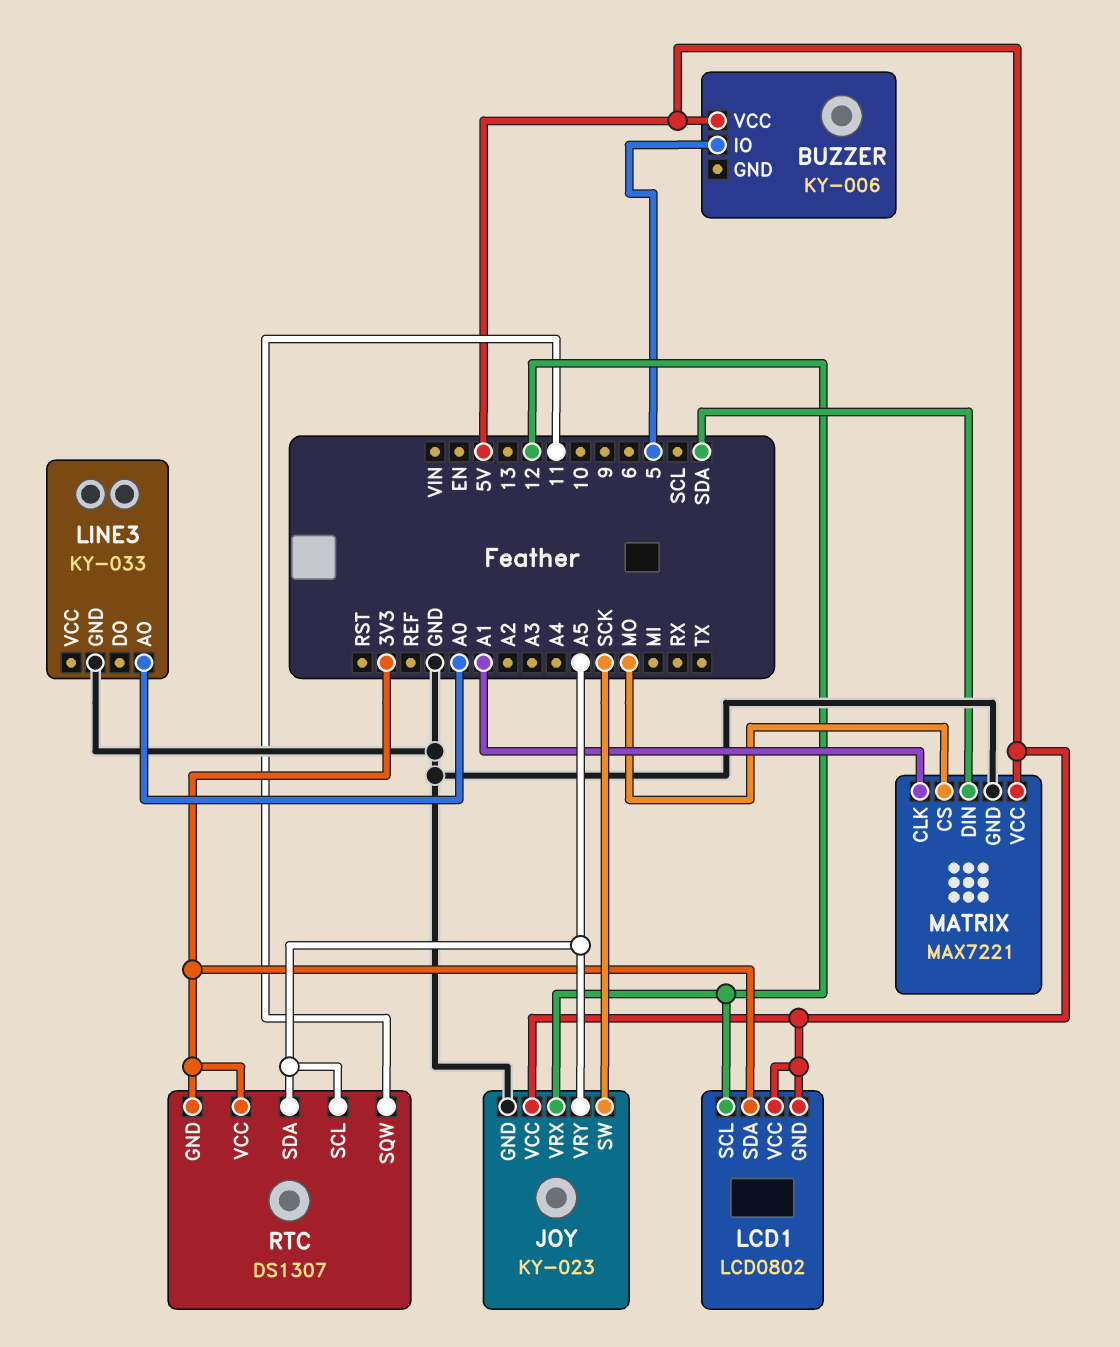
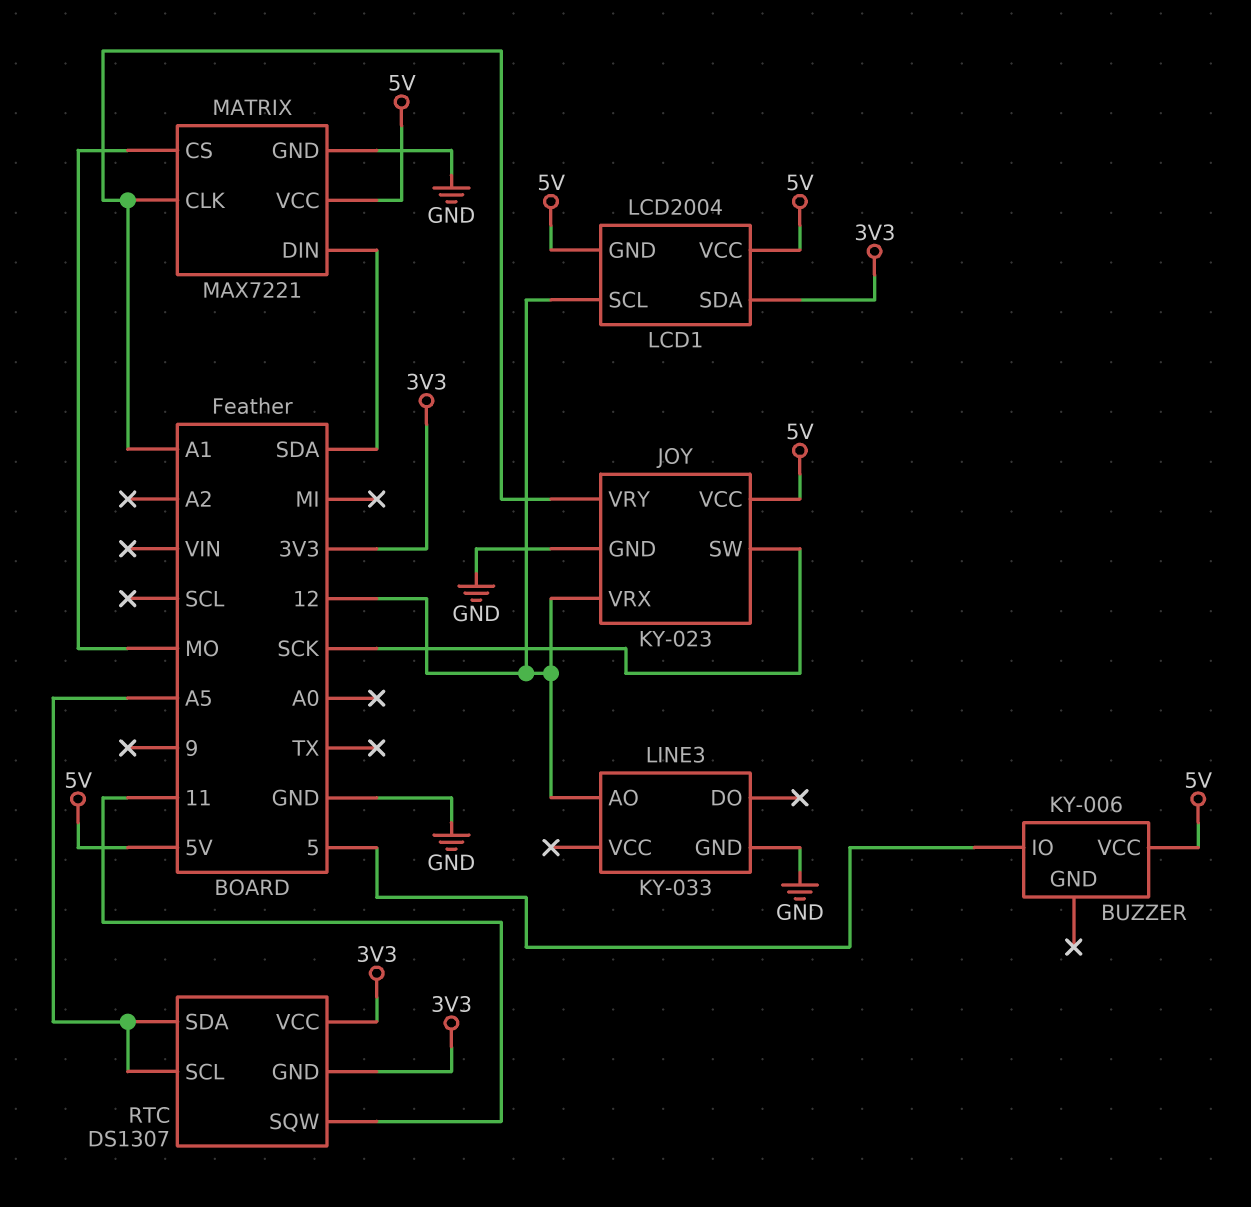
JOY pin VRY: A5 -> A1
LCD1: LCD0802 -> LCD2004
LINE3 pin AO: A0 -> 12

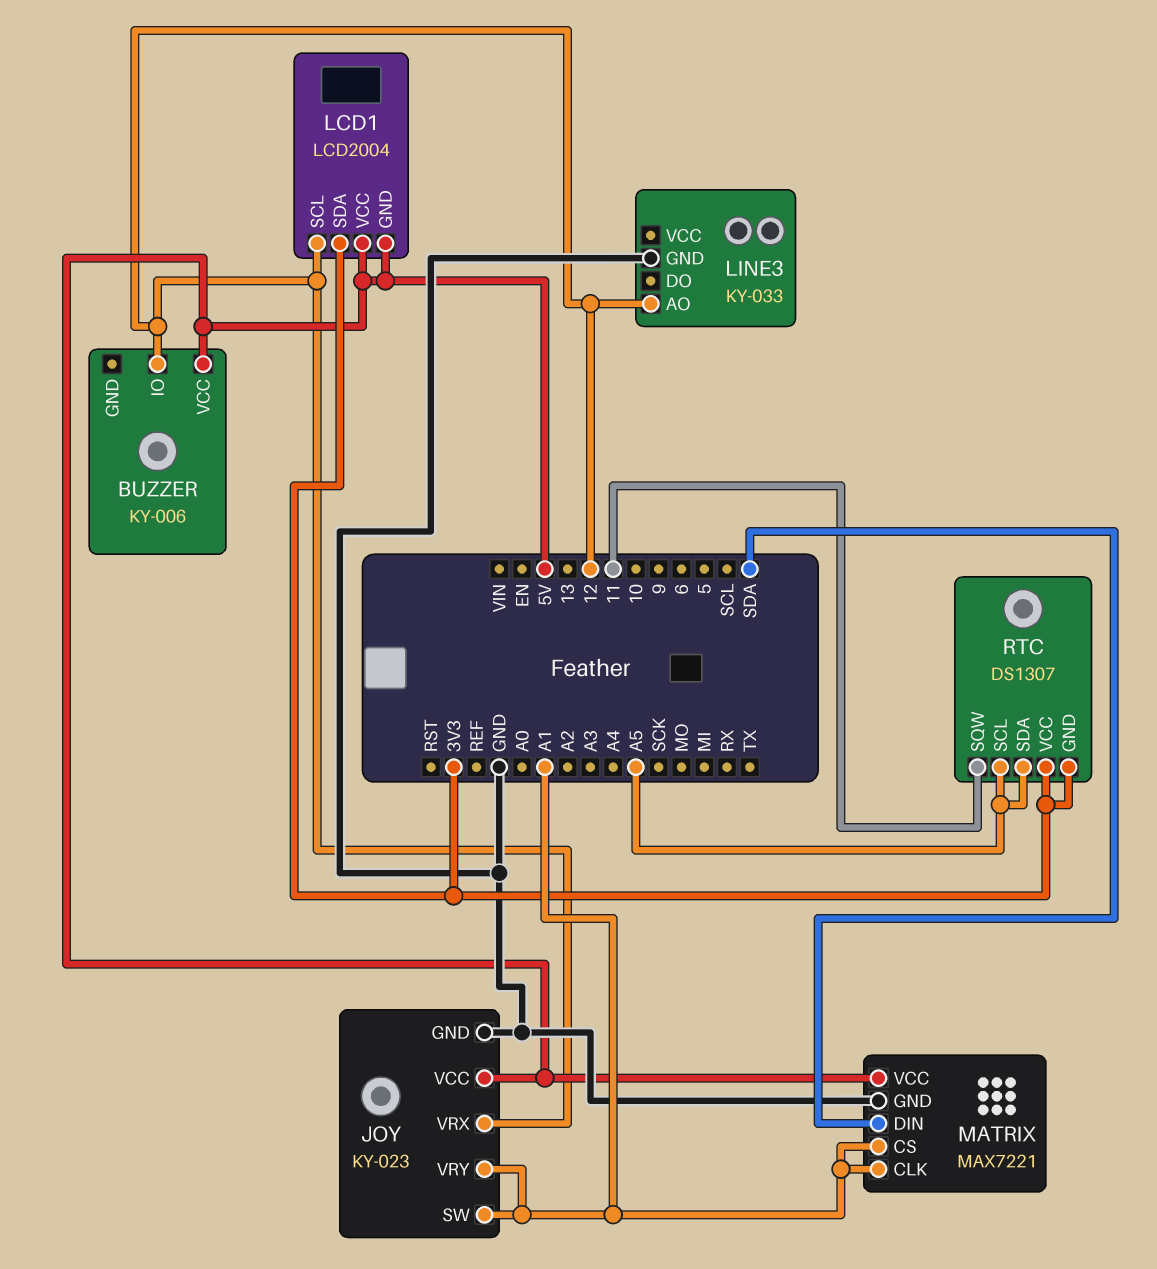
BUZZER pin IO: 5 -> 12
JOY pin SW: SCK -> A1
MATRIX pin CS: MO -> A1

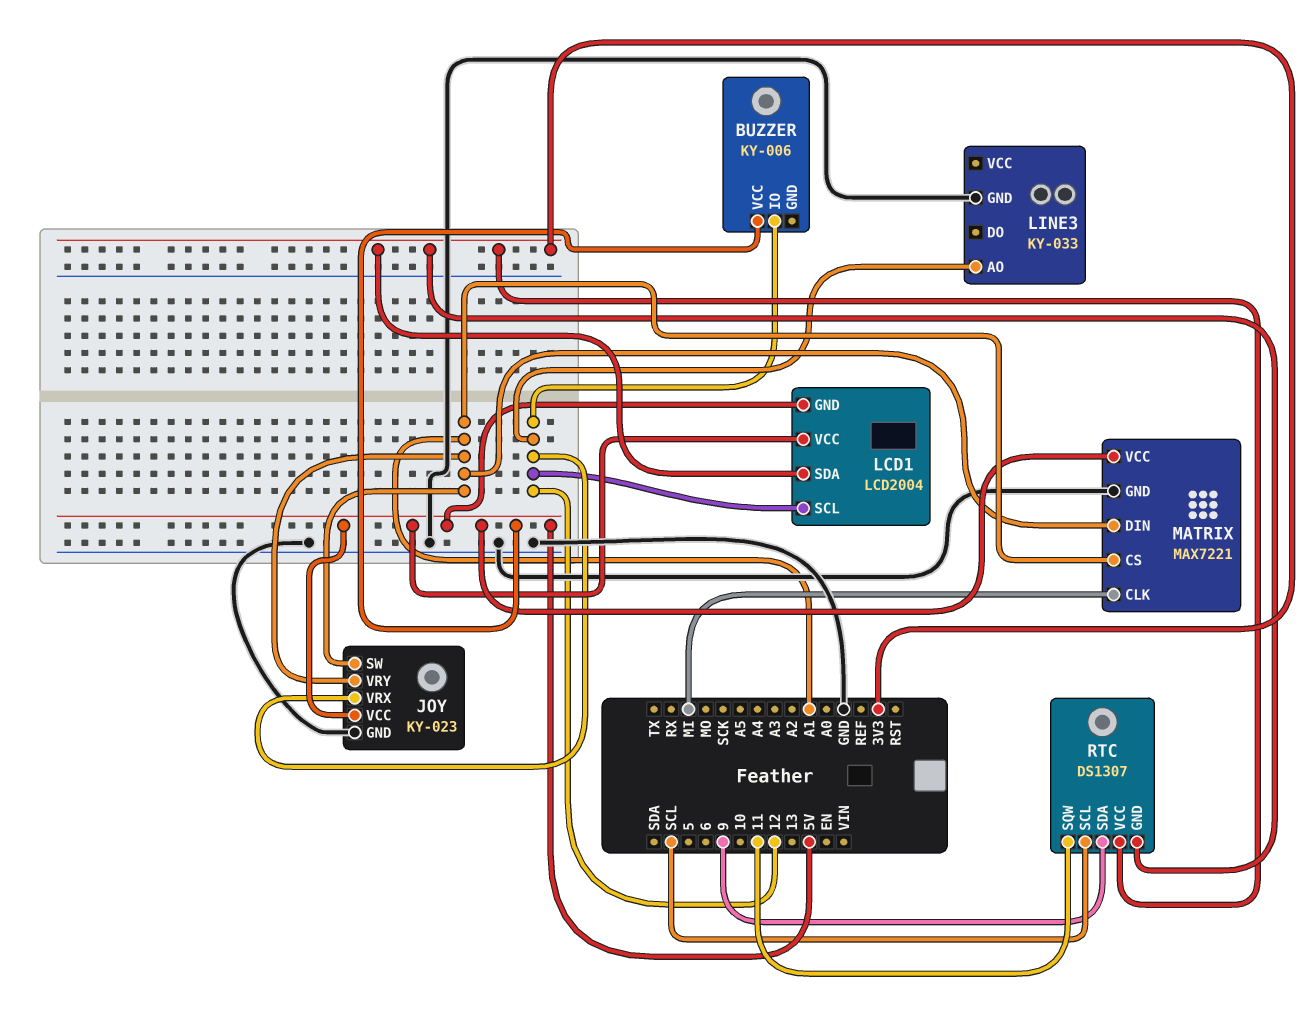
MATRIX pin CLK: A1 -> MI
MATRIX pin DIN: SDA -> A1
RTC pin SCL: A5 -> SCL
RTC pin SDA: A5 -> 9

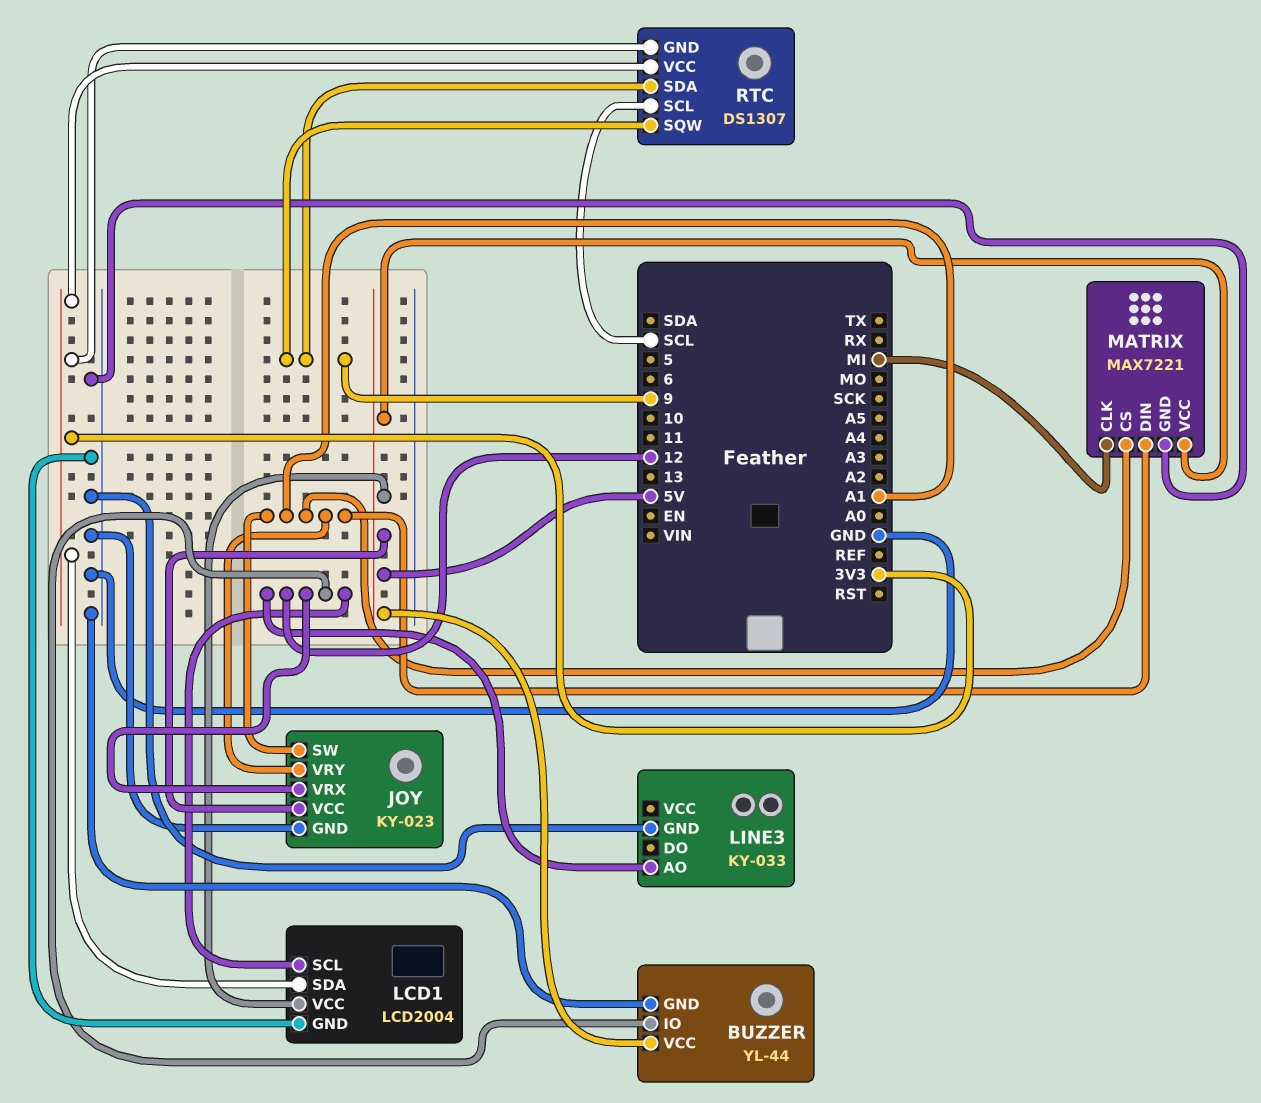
BUZZER: KY-006 -> YL-44
BUZZER pin GND: none -> GND
LCD1 pin GND: 5V -> GND
RTC pin SQW: 11 -> 9

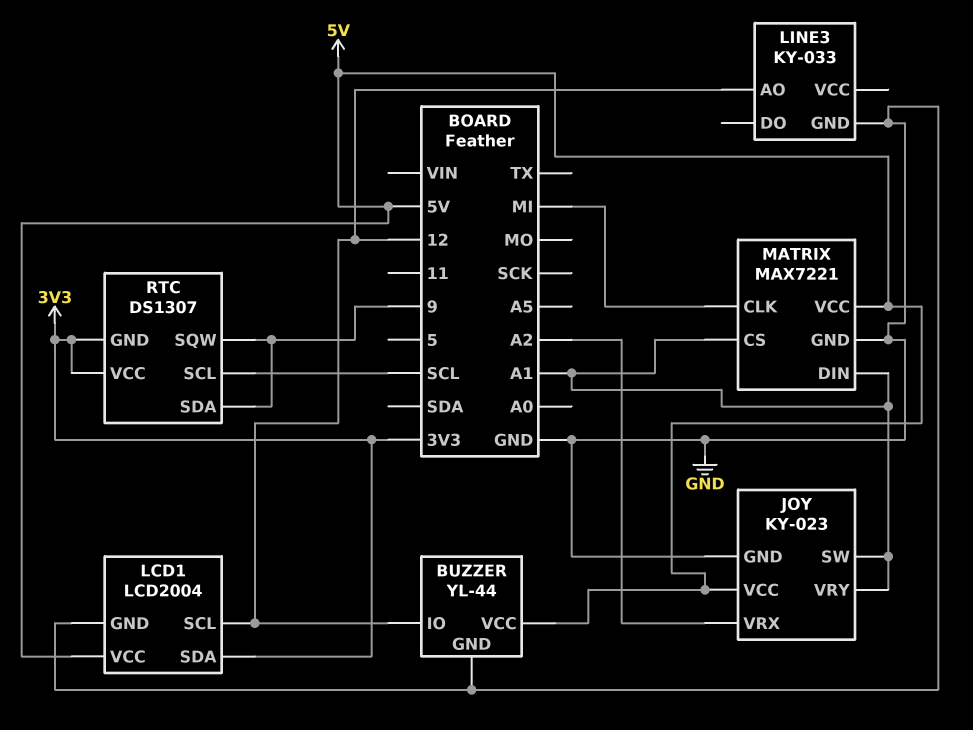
JOY pin VRX: 12 -> A2

